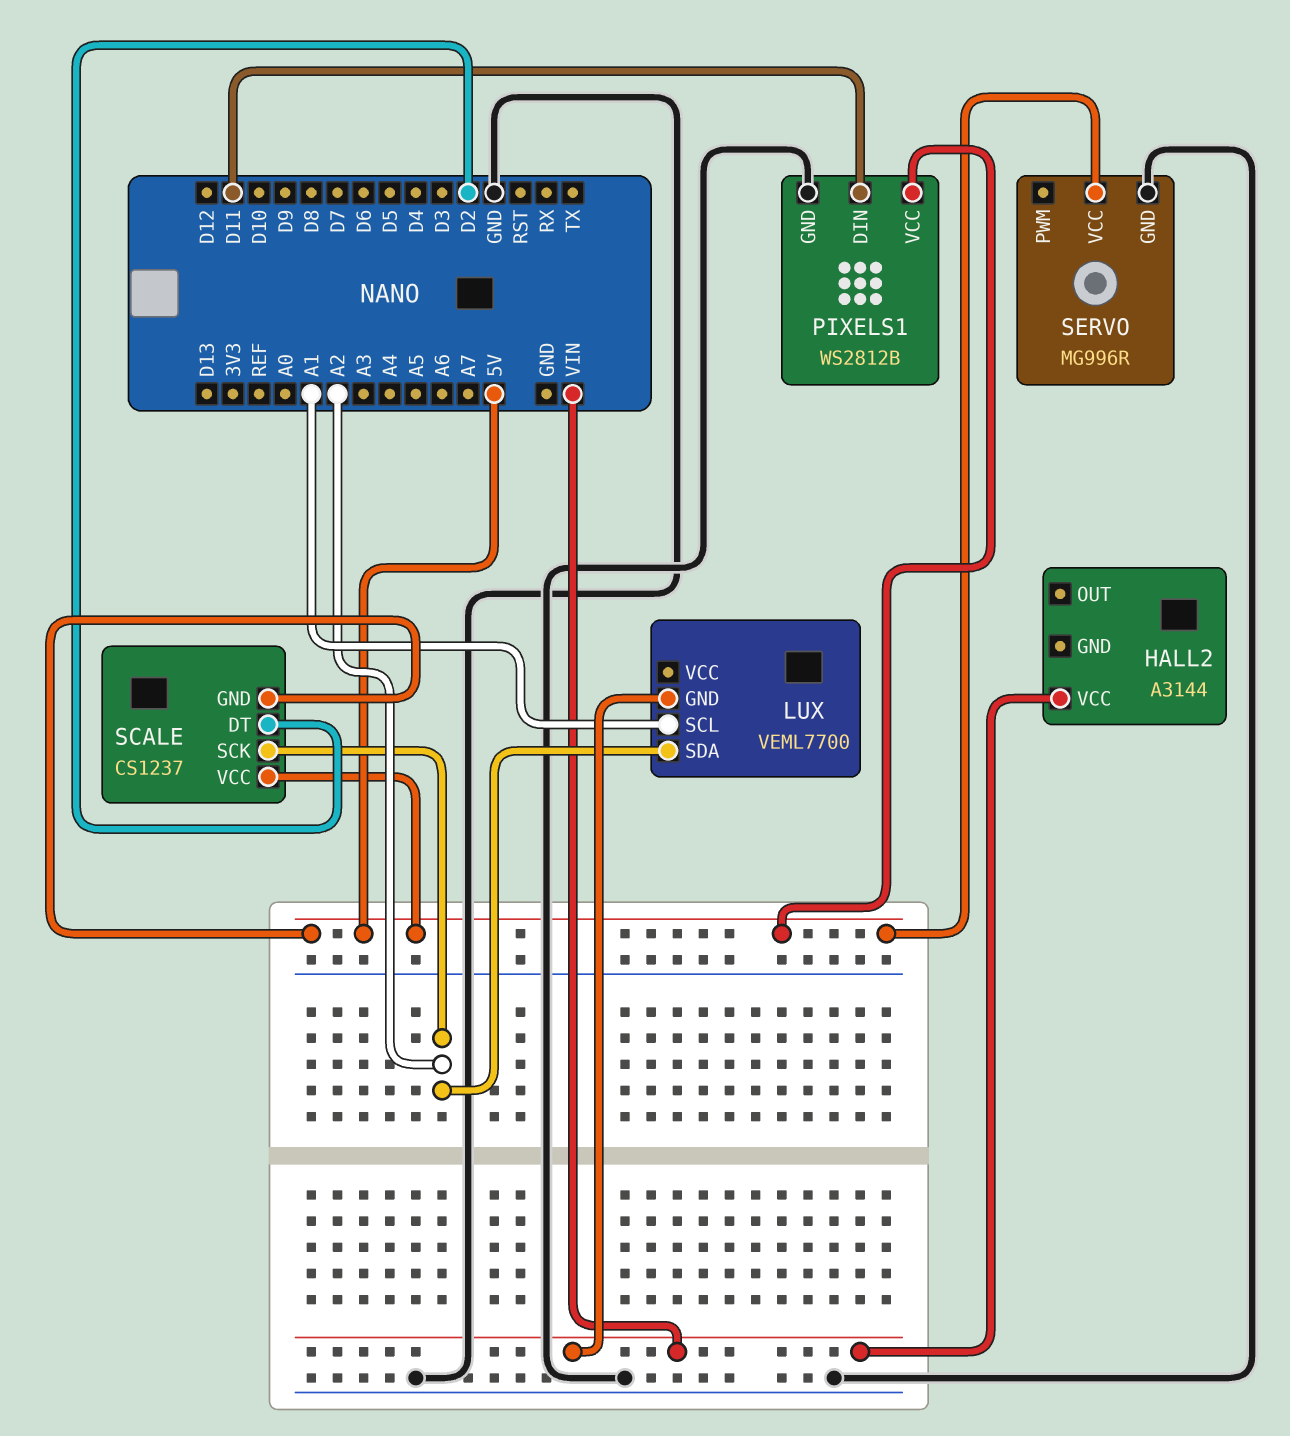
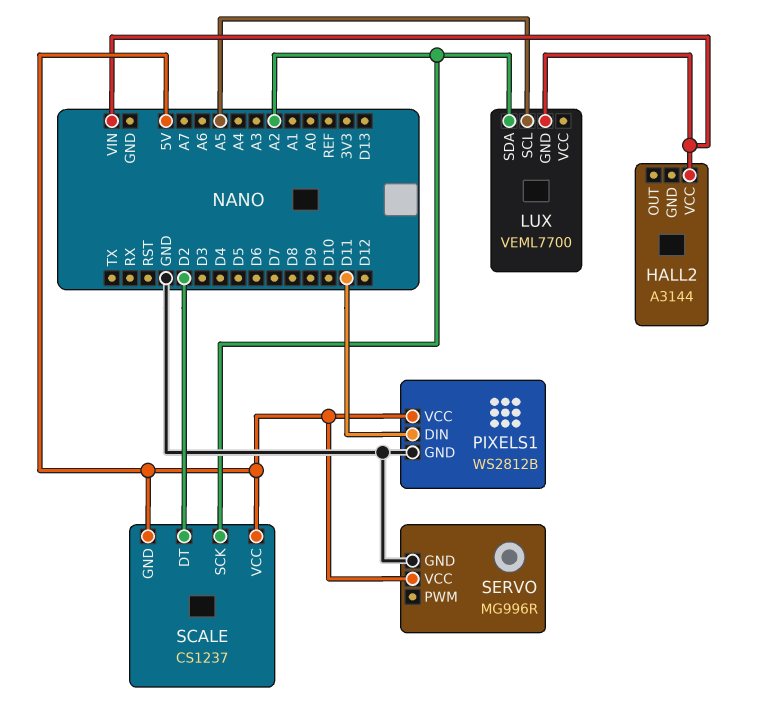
LUX pin SCL: A1 -> A5

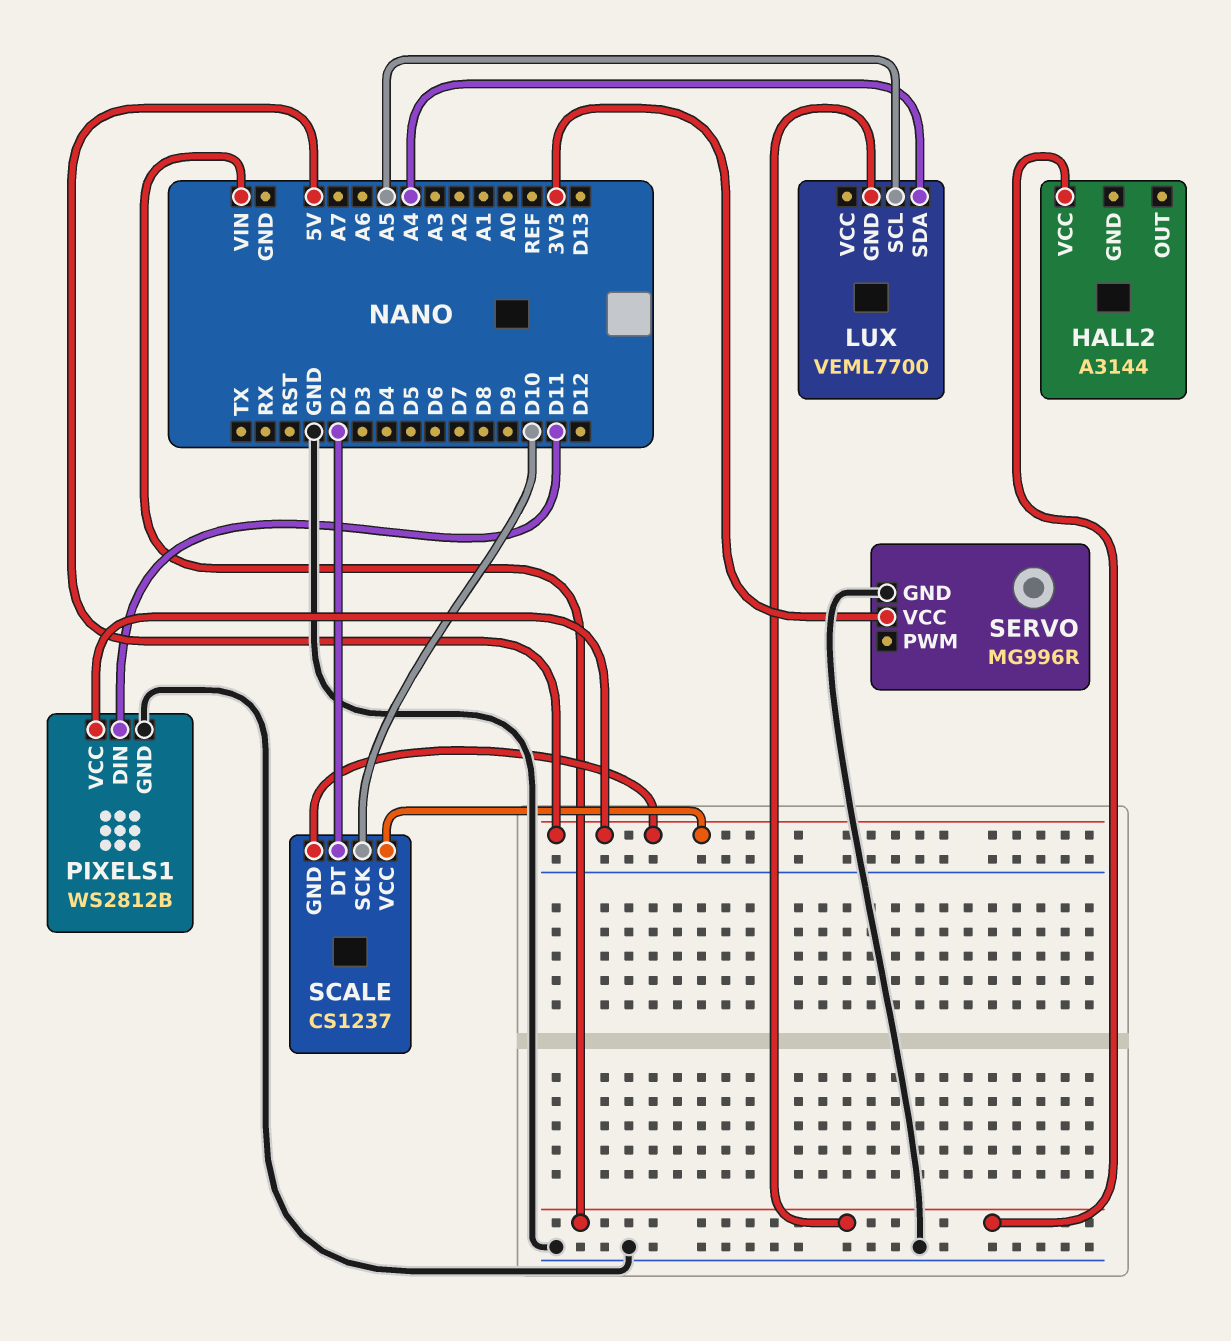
LUX pin SDA: A2 -> A4
SCALE pin SCK: A2 -> D10
SERVO pin VCC: 5V -> 3V3

